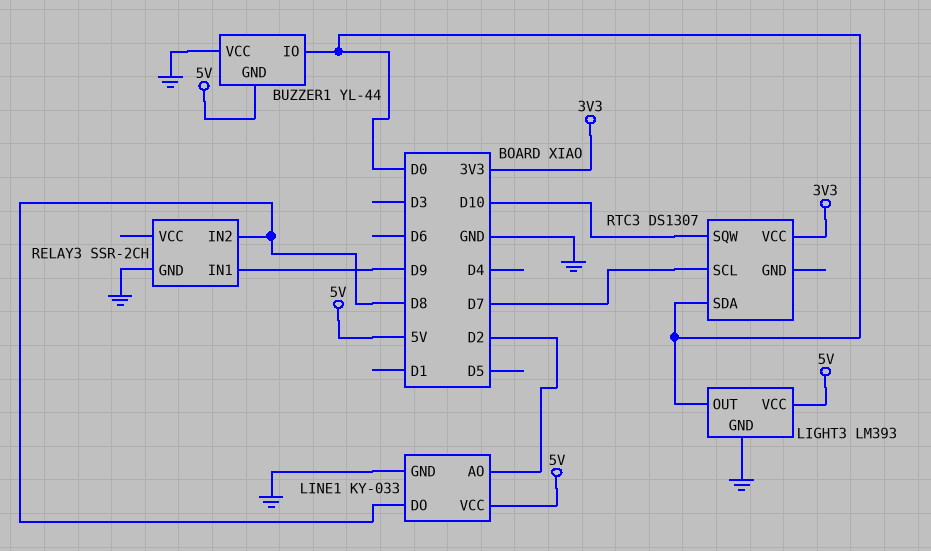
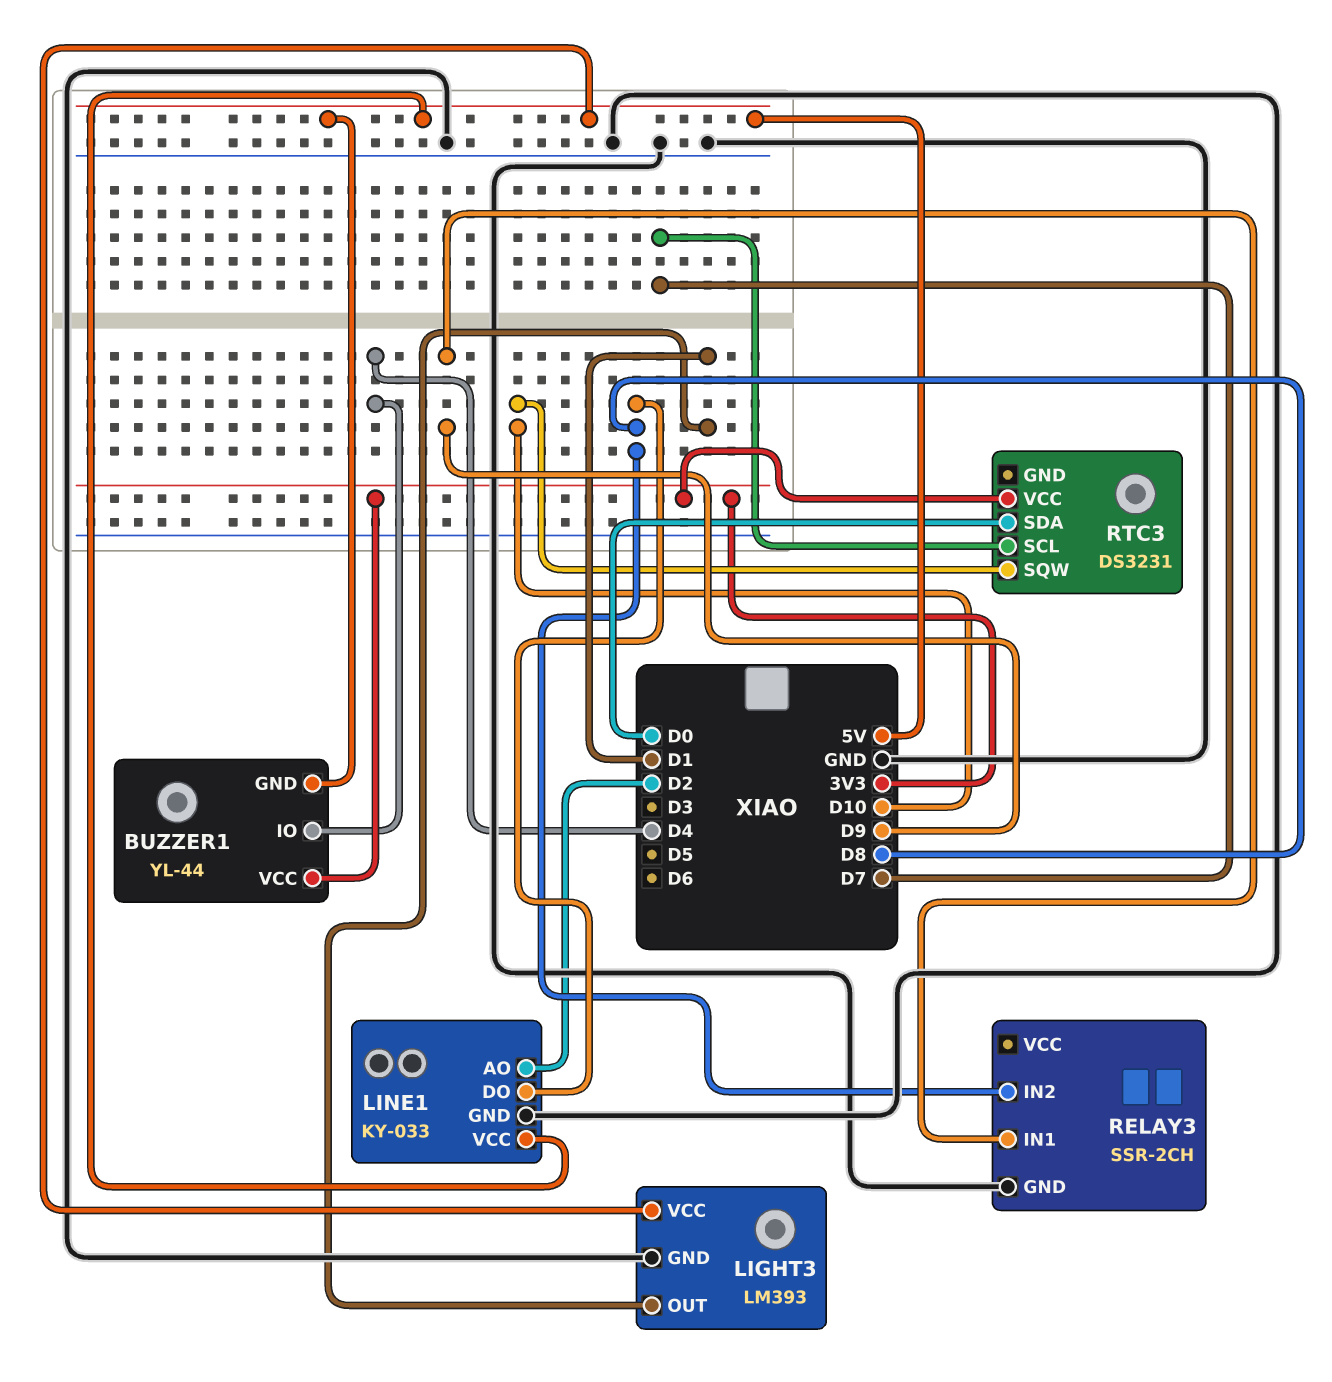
BUZZER1 pin IO: D0 -> D4
BUZZER1 pin VCC: GND -> 3V3
LIGHT3 pin OUT: D0 -> D1
RTC3: DS1307 -> DS3231

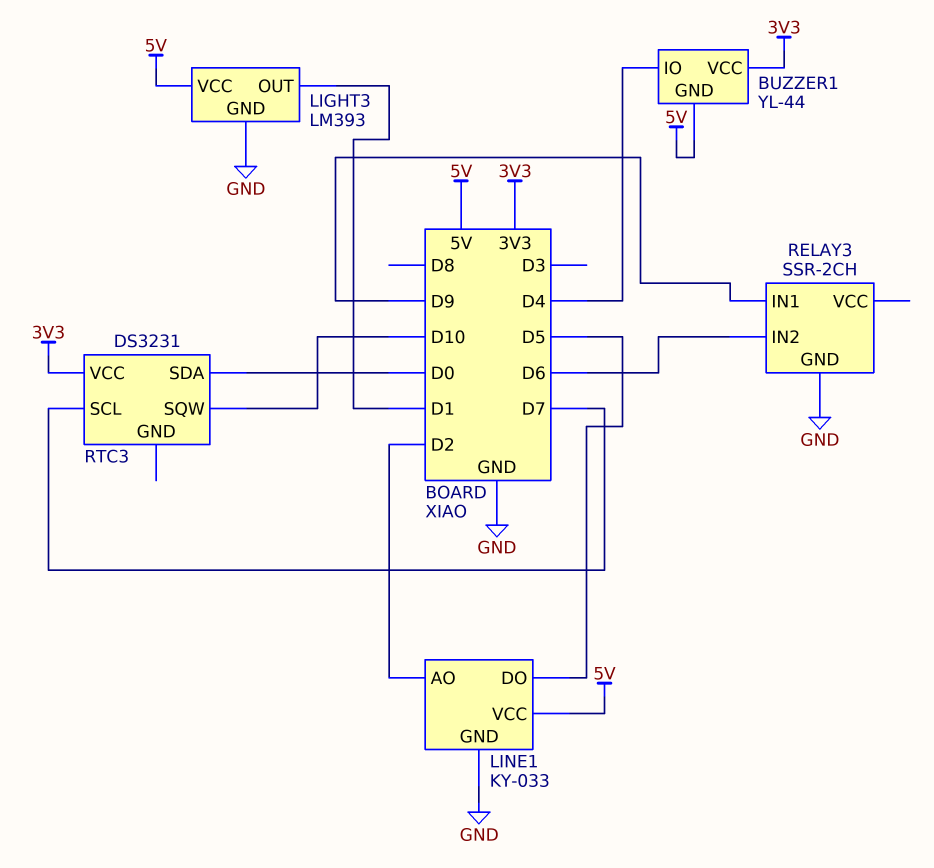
LINE1 pin DO: D8 -> D5
RELAY3 pin IN2: D8 -> D6

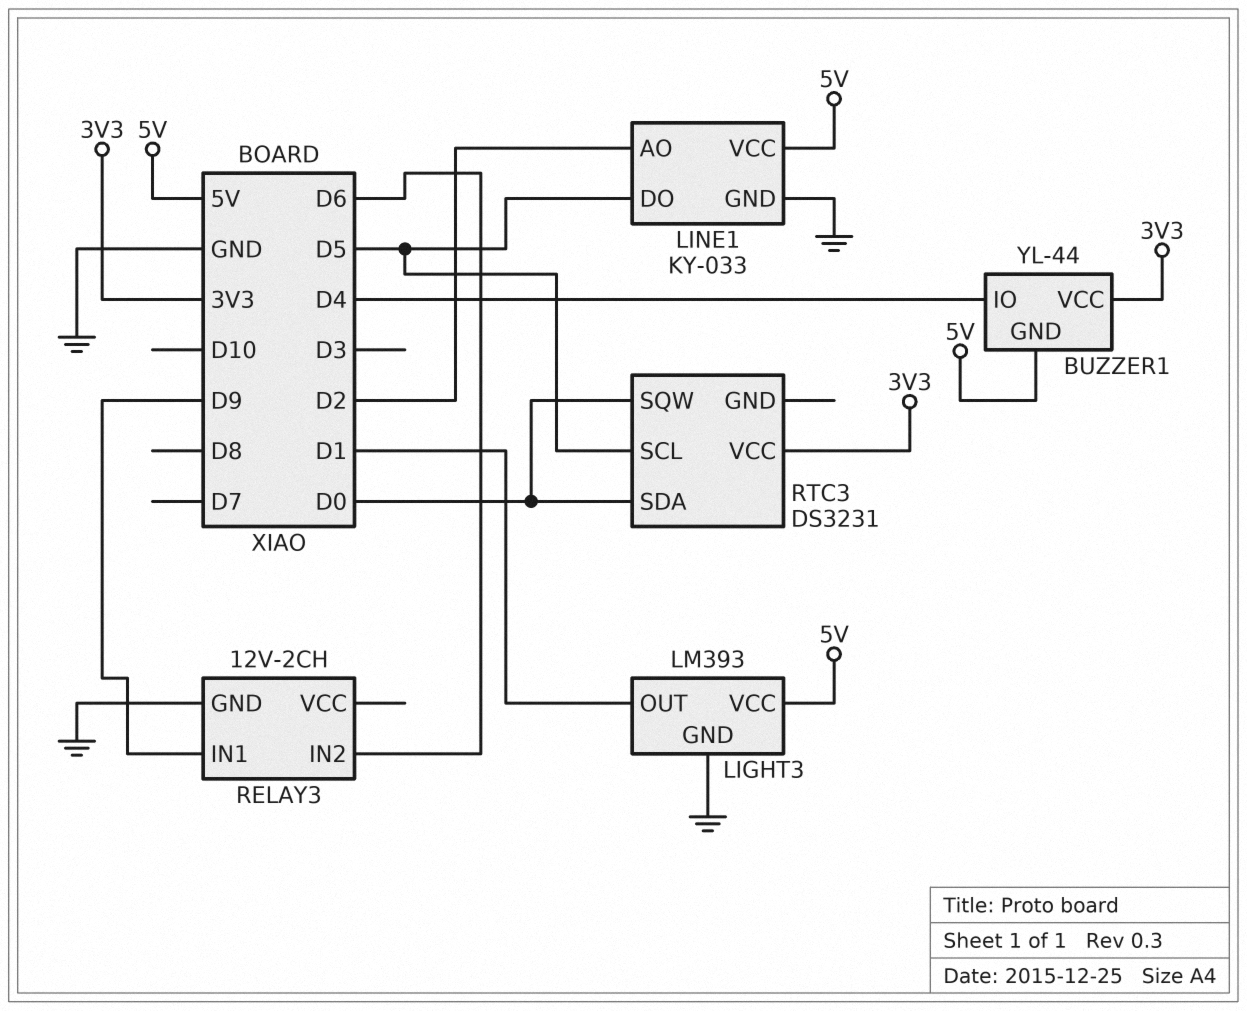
RELAY3: SSR-2CH -> 12V-2CH
RTC3 pin SCL: D7 -> D5
RTC3 pin SQW: D10 -> D0

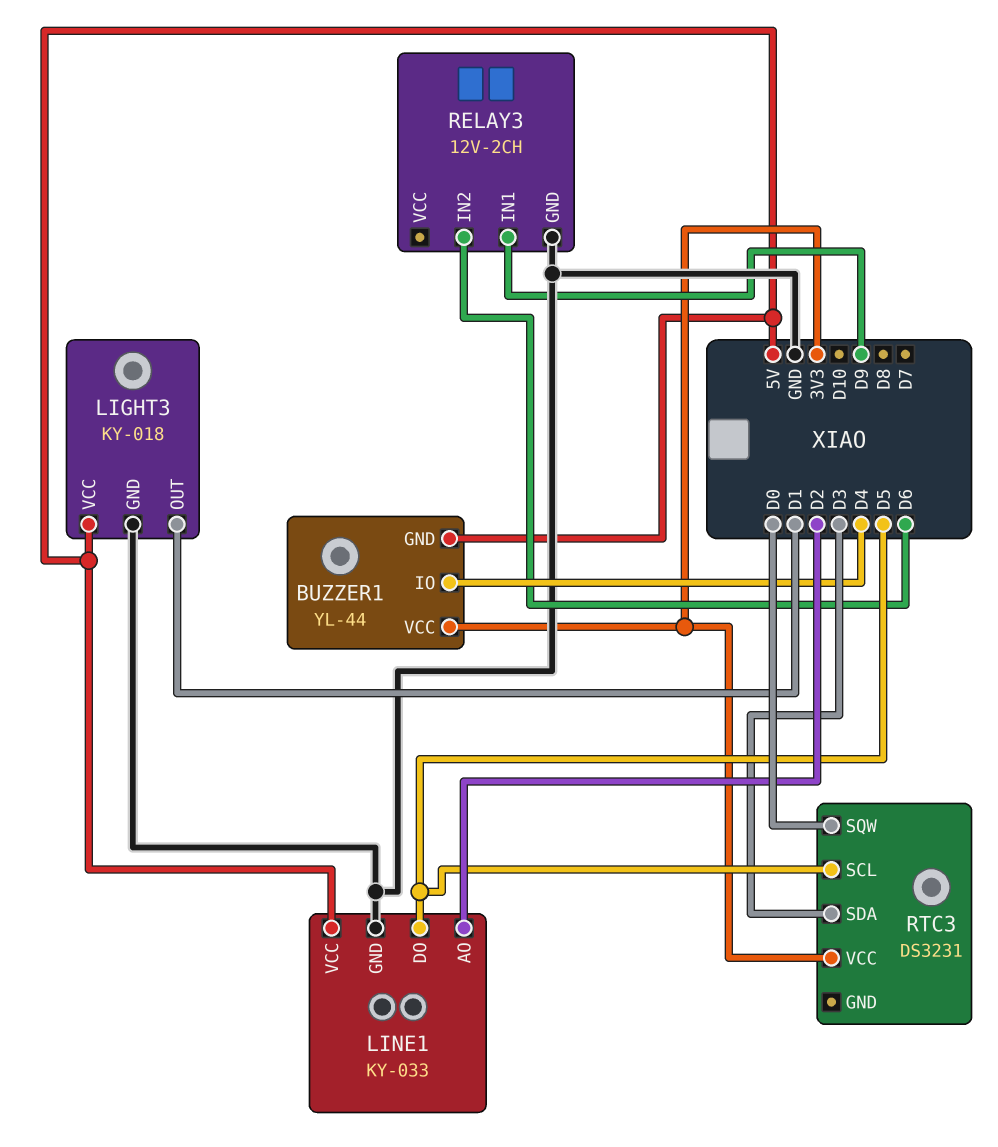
LIGHT3: LM393 -> KY-018
RTC3 pin SDA: D0 -> D3

